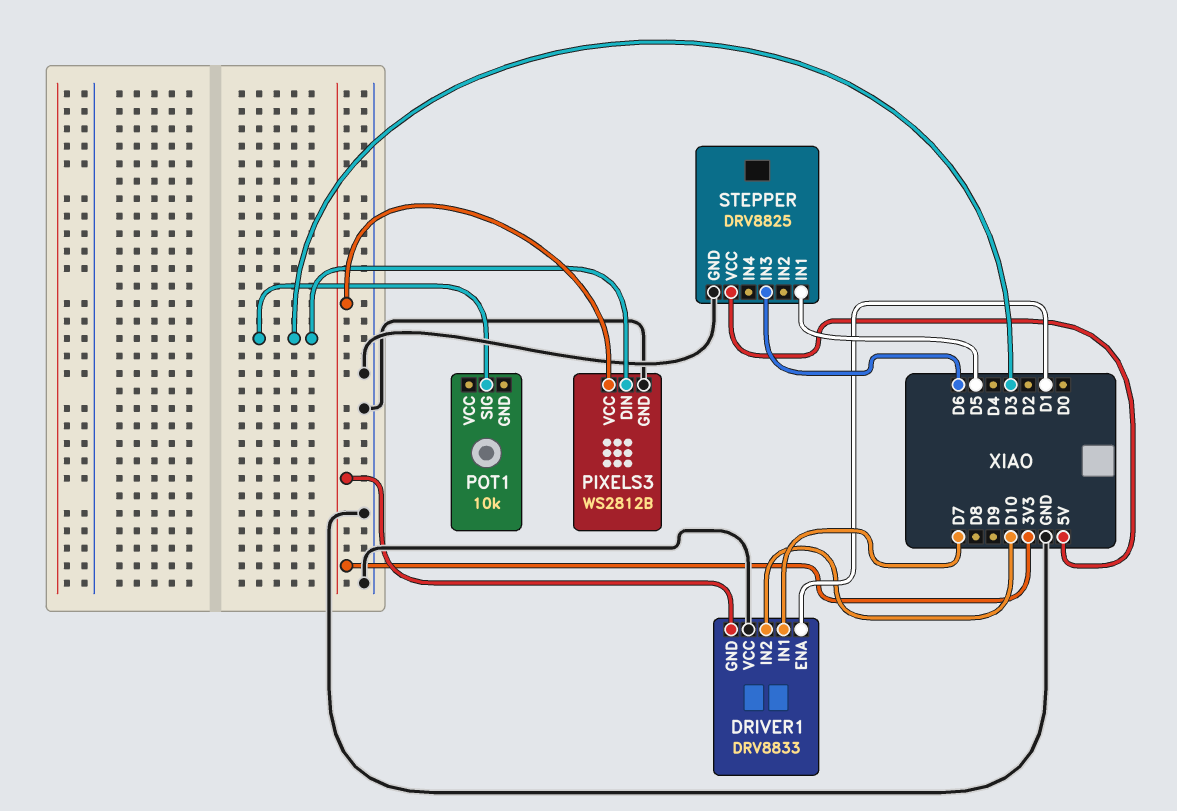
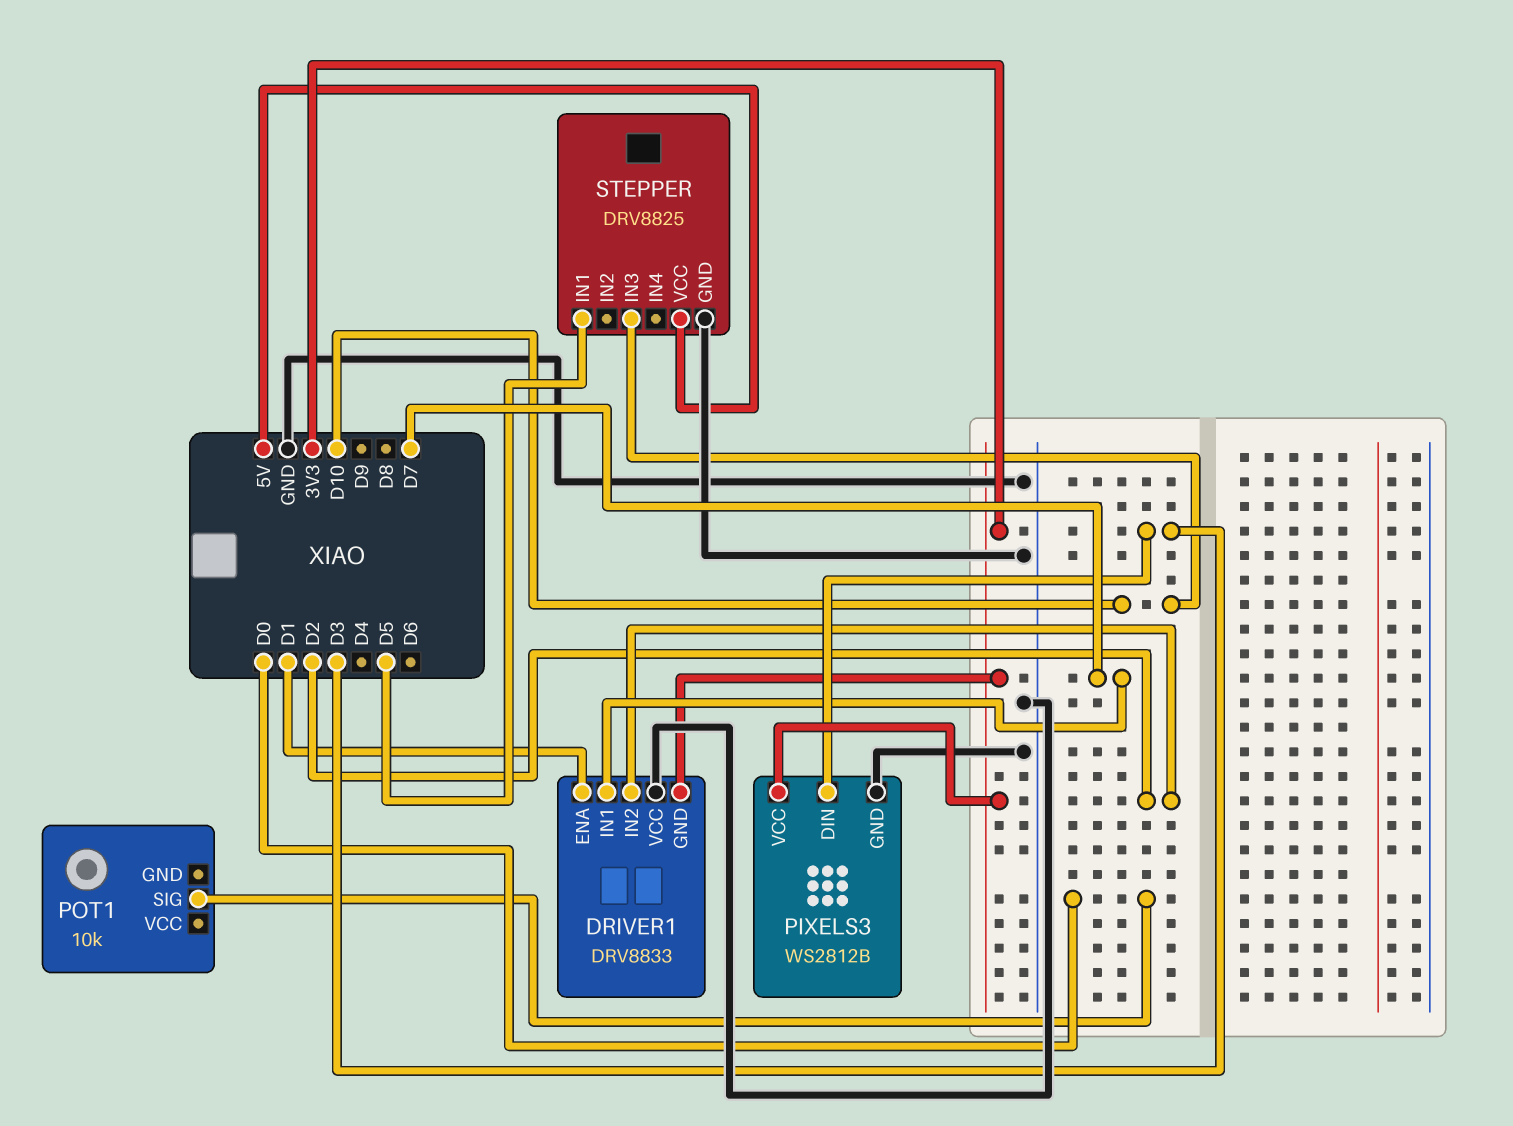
DRIVER1 pin IN2: D10 -> D2
POT1 pin SIG: D3 -> D0
STEPPER pin IN3: D6 -> D10

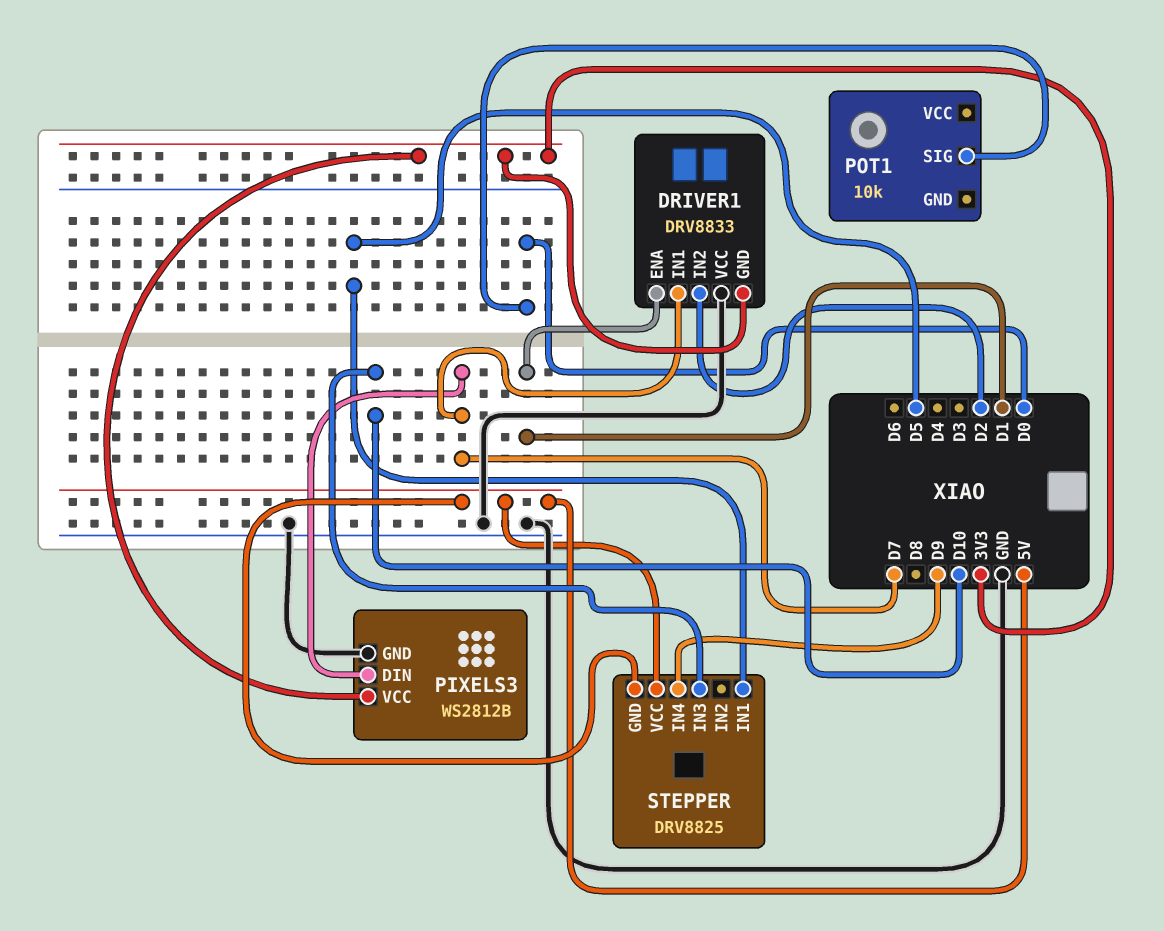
PIXELS3 pin DIN: D3 -> D7
STEPPER pin GND: GND -> 5V
STEPPER pin IN4: none -> D9

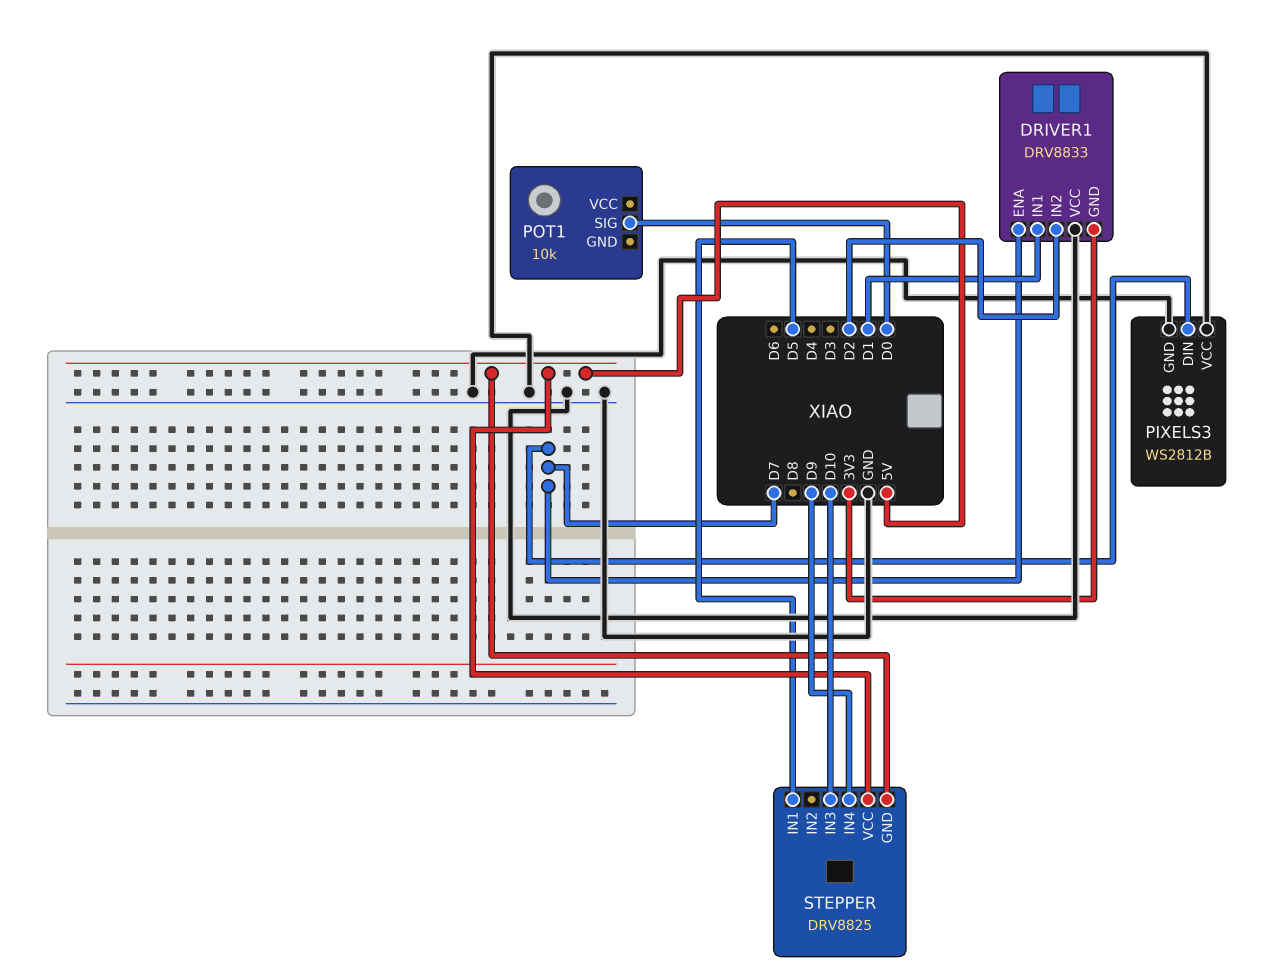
DRIVER1 pin ENA: D1 -> D7
DRIVER1 pin IN1: D7 -> D1
PIXELS3 pin VCC: 3V3 -> GND

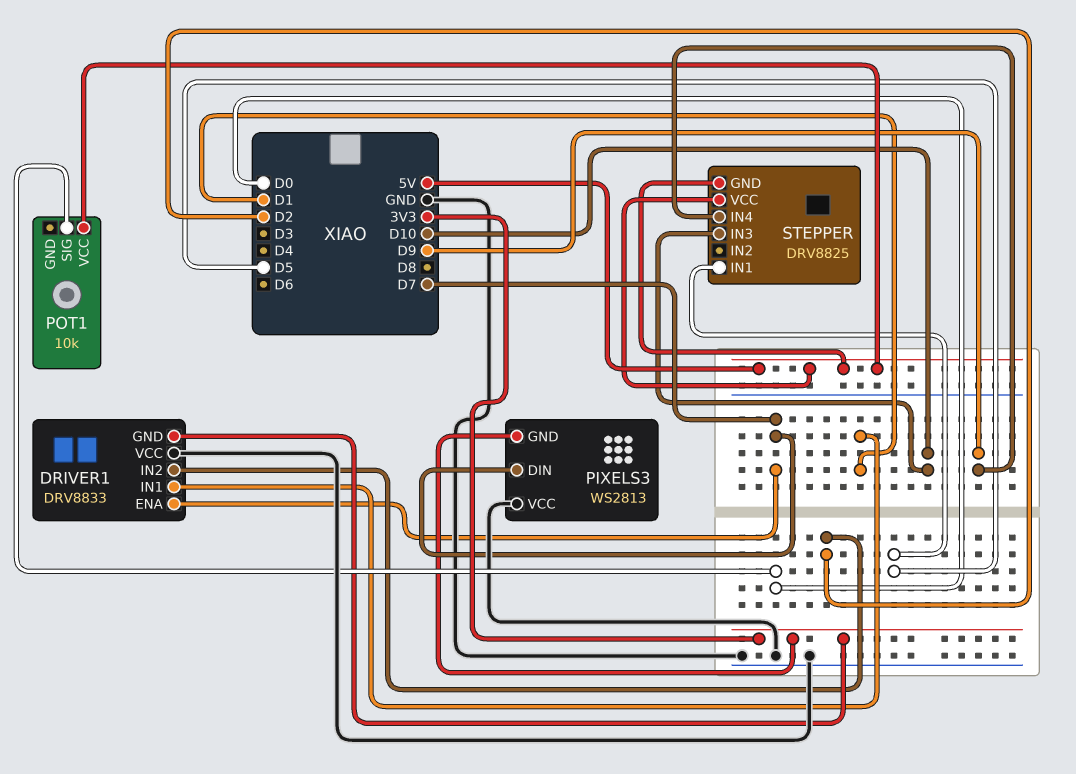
PIXELS3: WS2812B -> WS2813
PIXELS3 pin GND: GND -> 3V3
POT1 pin VCC: none -> 5V

